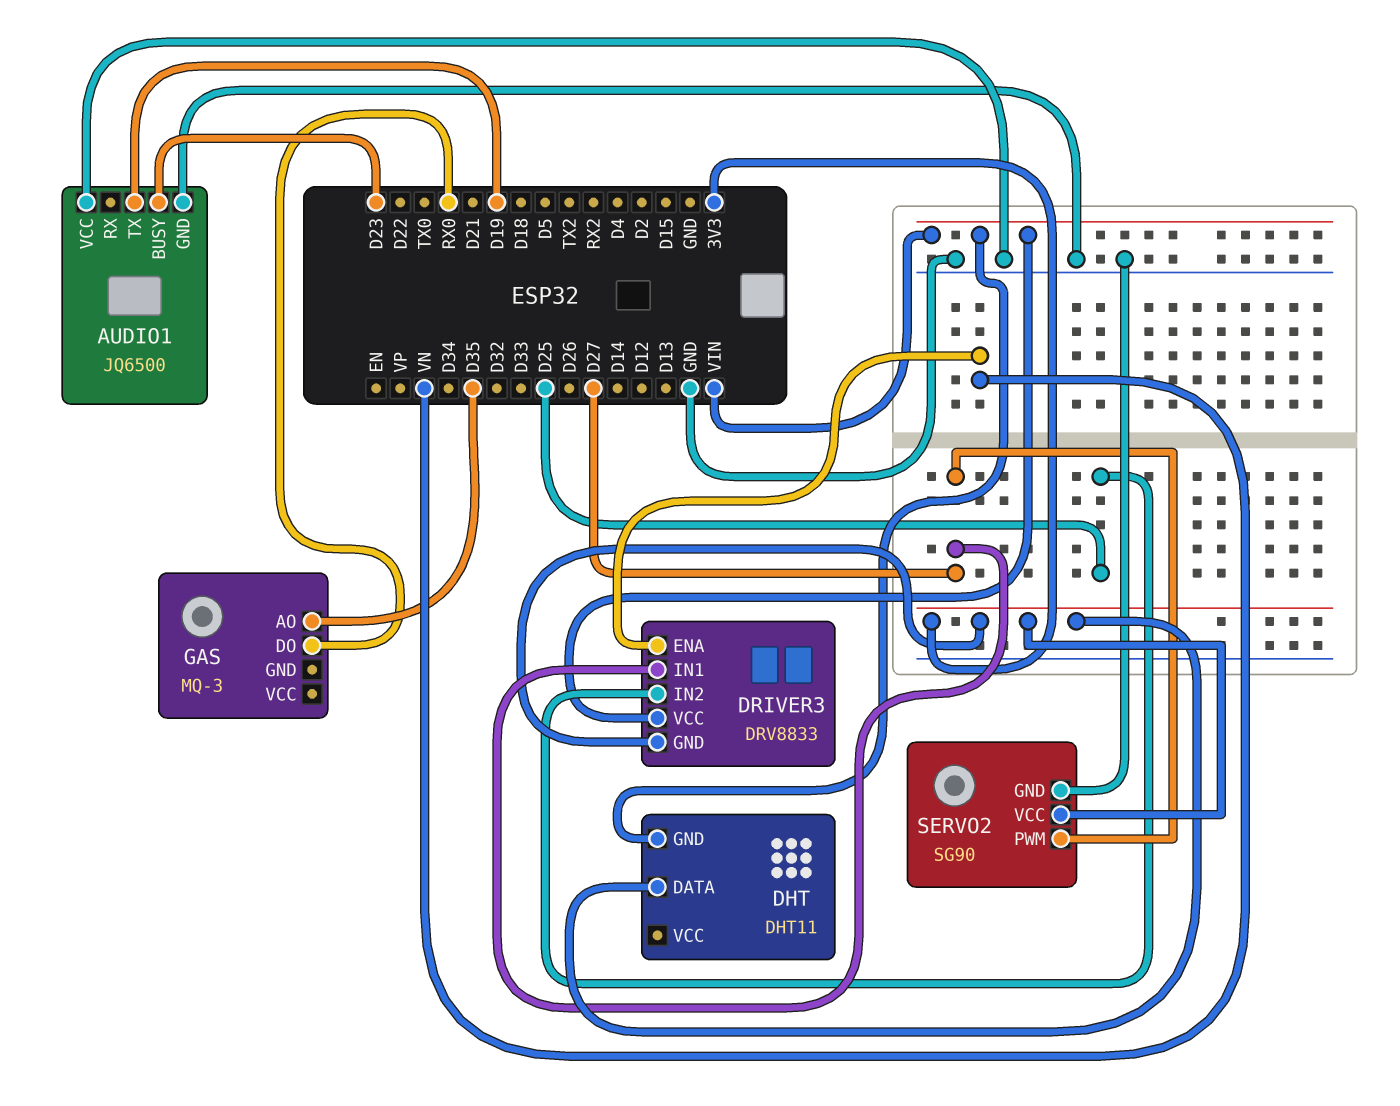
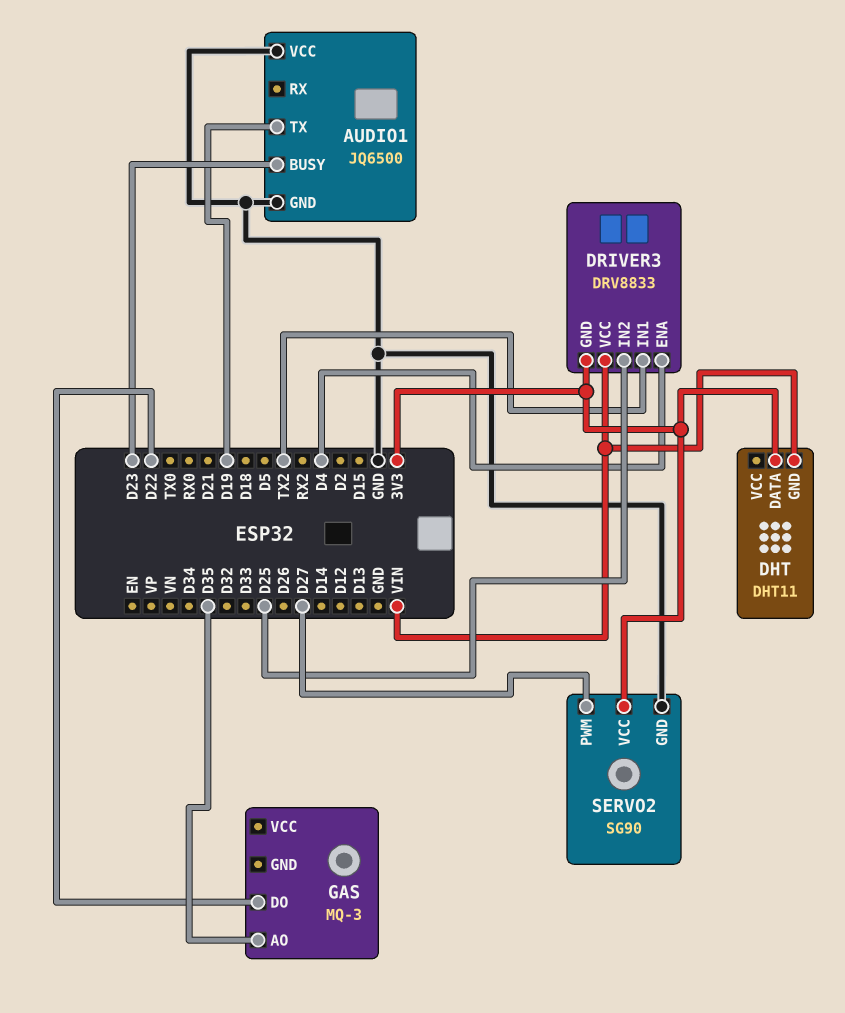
DRIVER3 pin ENA: VN -> D4
DRIVER3 pin IN1: D27 -> TX2
GAS pin DO: RX0 -> D22

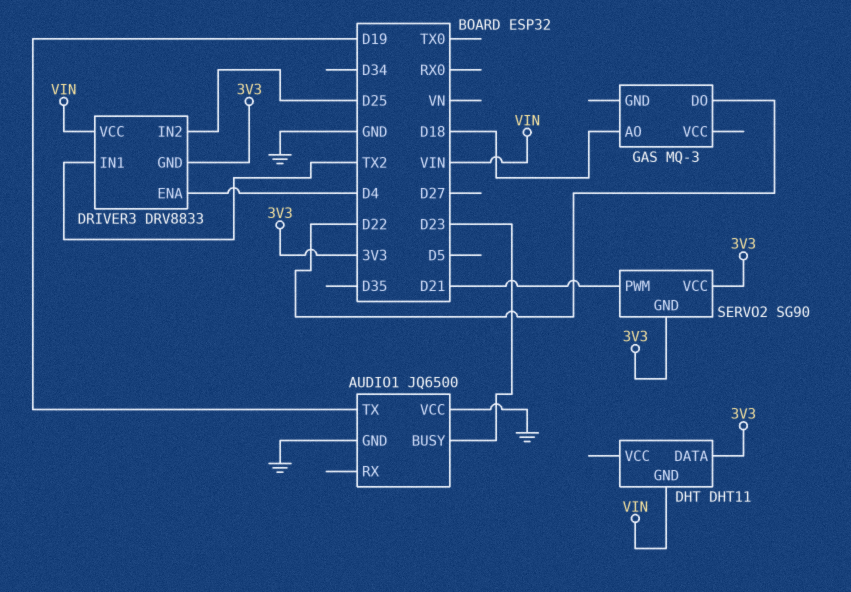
GAS pin AO: D35 -> D18
SERVO2 pin GND: GND -> 3V3
SERVO2 pin PWM: D27 -> D21

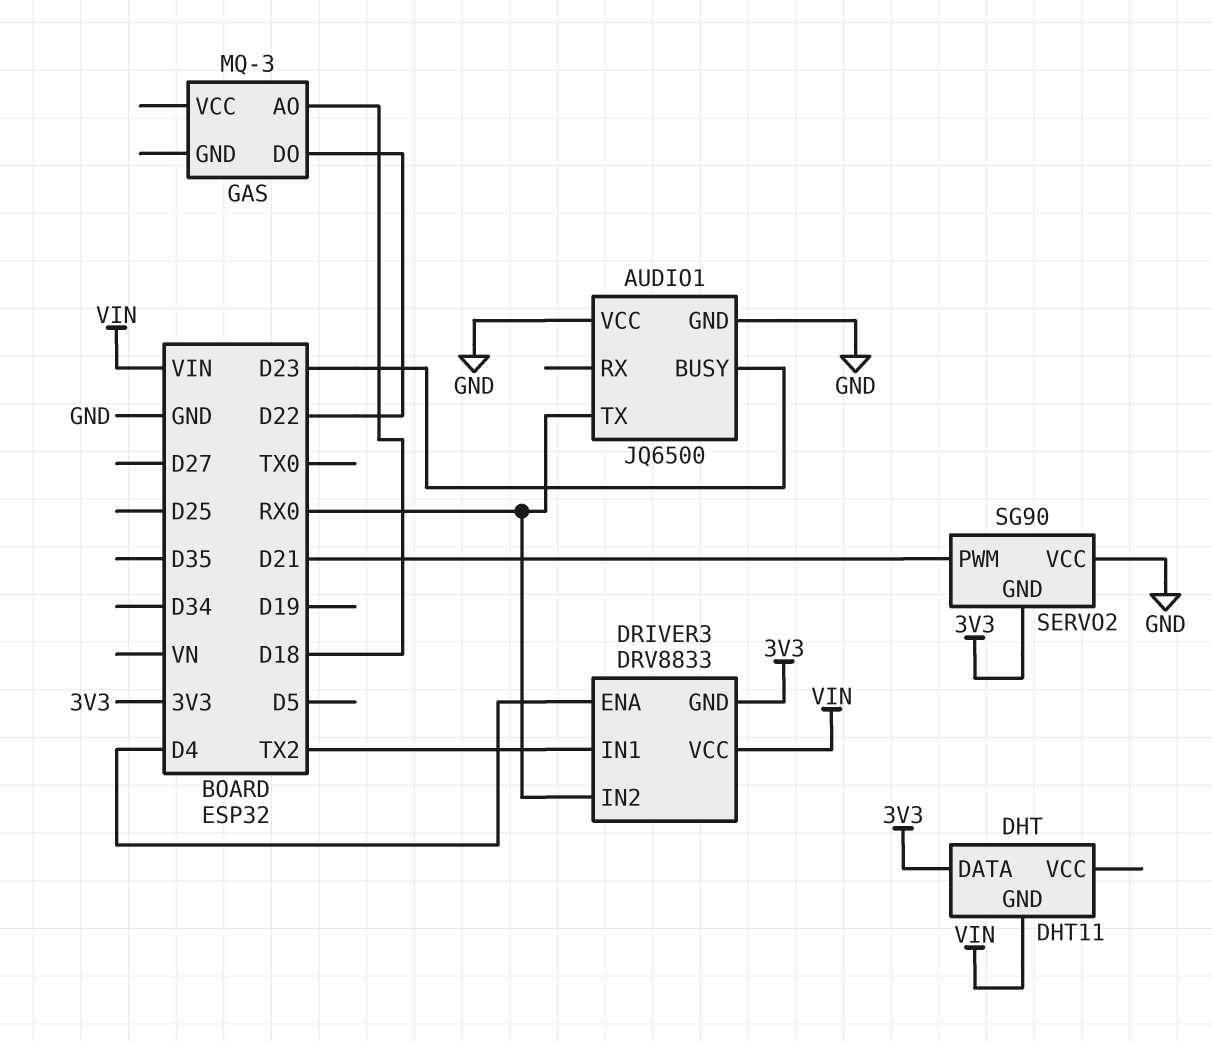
AUDIO1 pin TX: D19 -> RX0
DRIVER3 pin IN2: D25 -> RX0
SERVO2 pin VCC: 3V3 -> GND

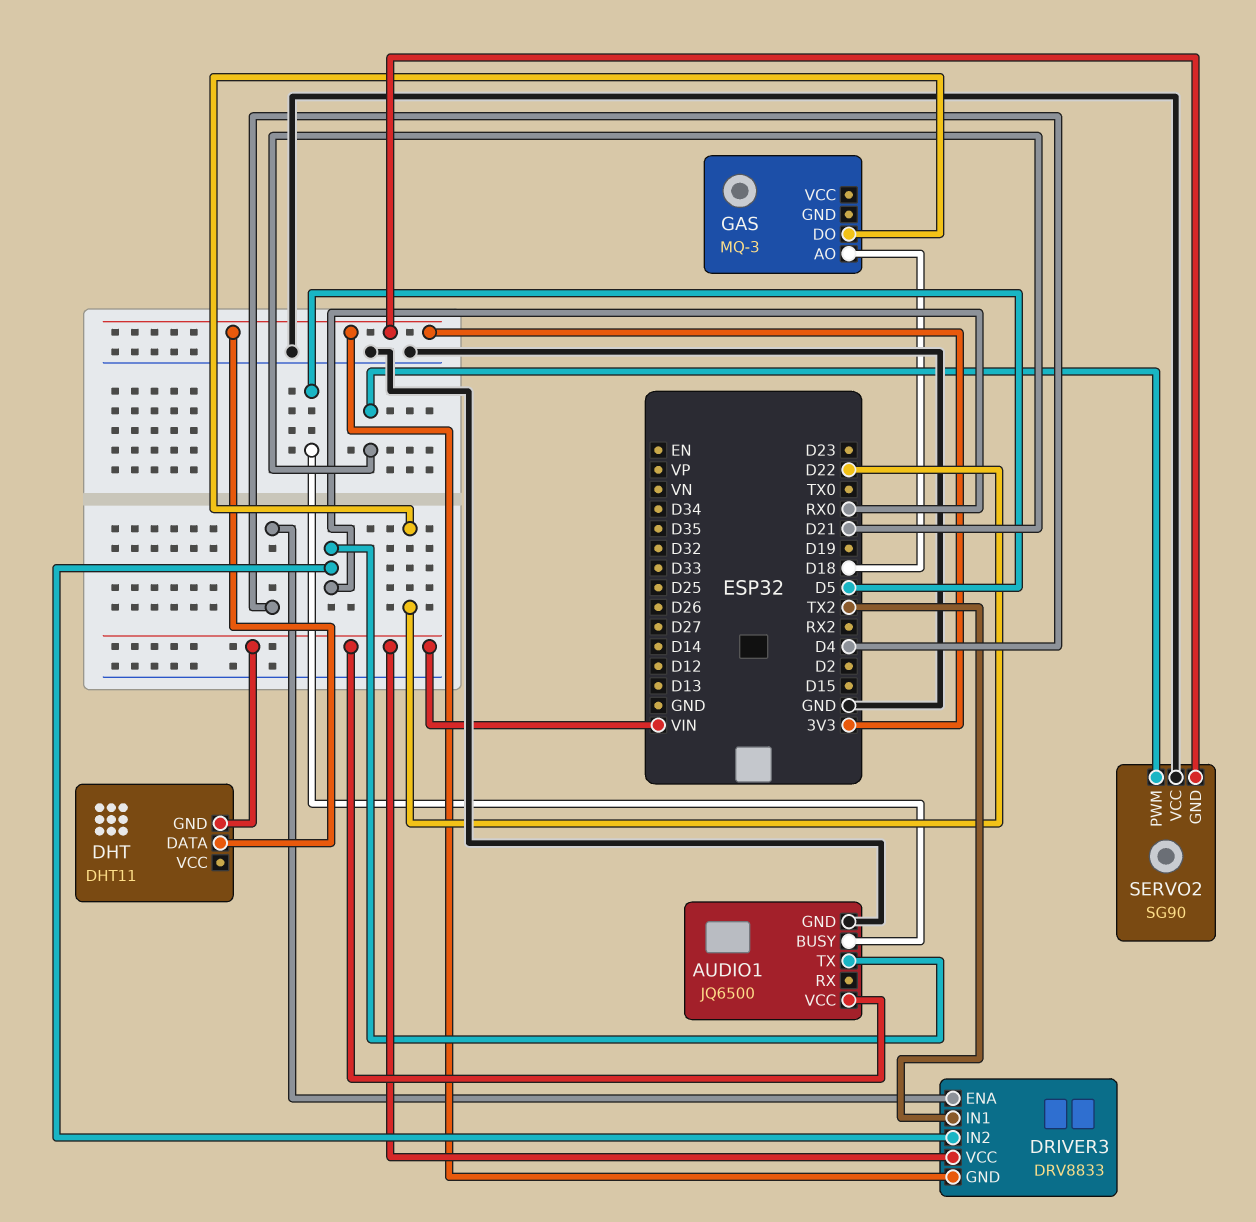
AUDIO1 pin BUSY: D23 -> D5
AUDIO1 pin VCC: GND -> VIN

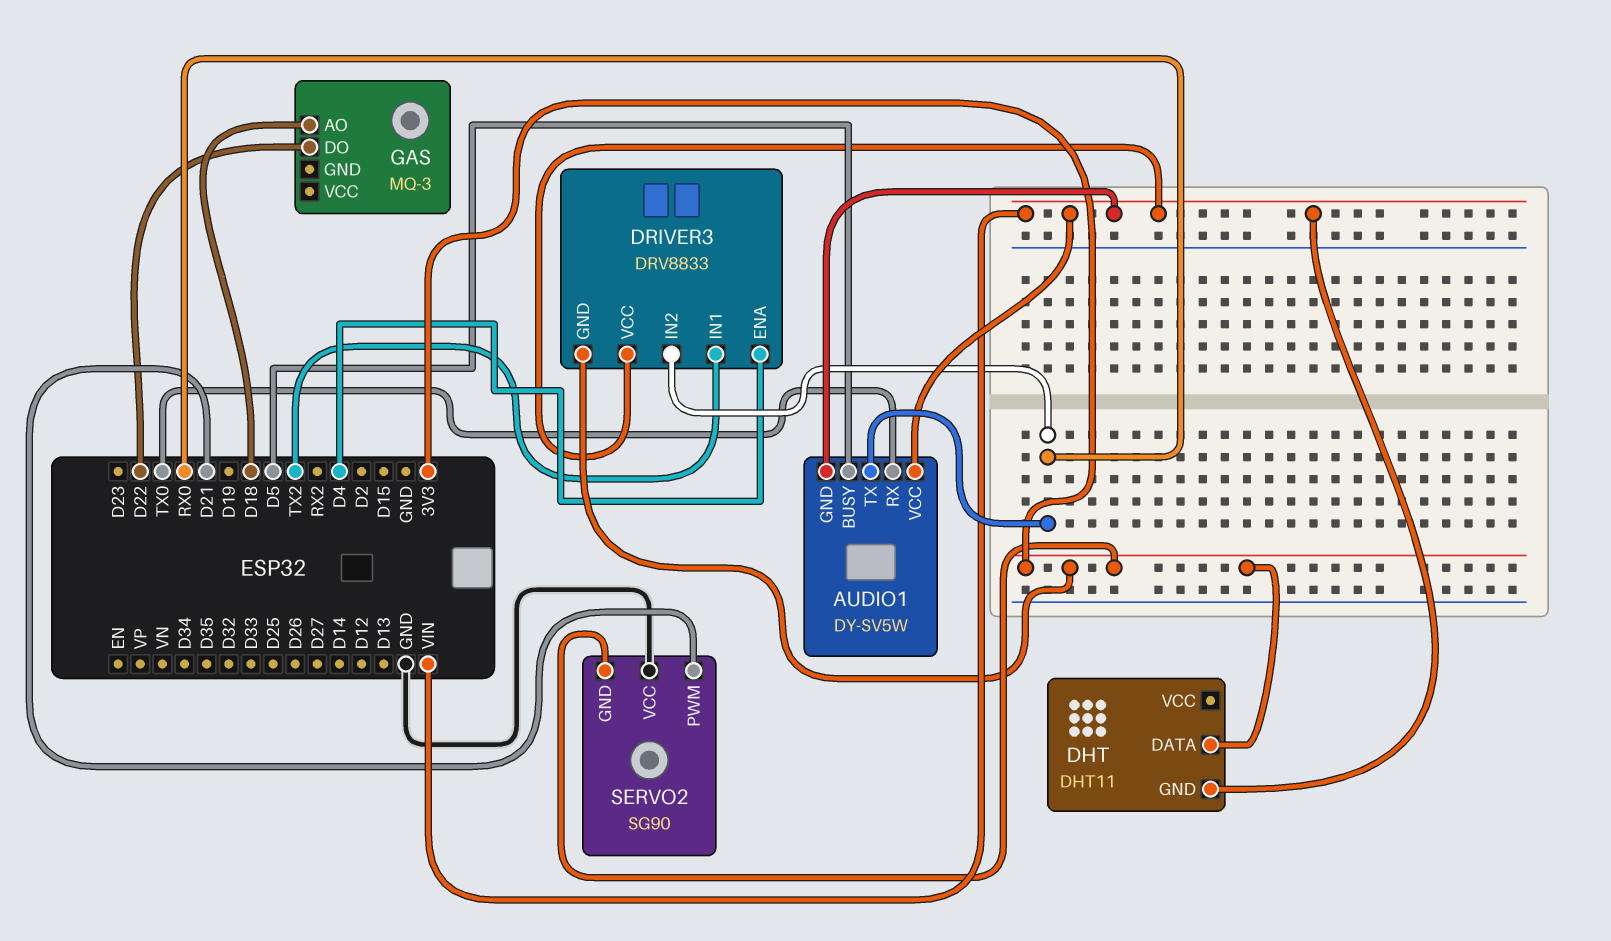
AUDIO1: JQ6500 -> DY-SV5W
AUDIO1 pin GND: GND -> VIN
AUDIO1 pin RX: none -> TX0

